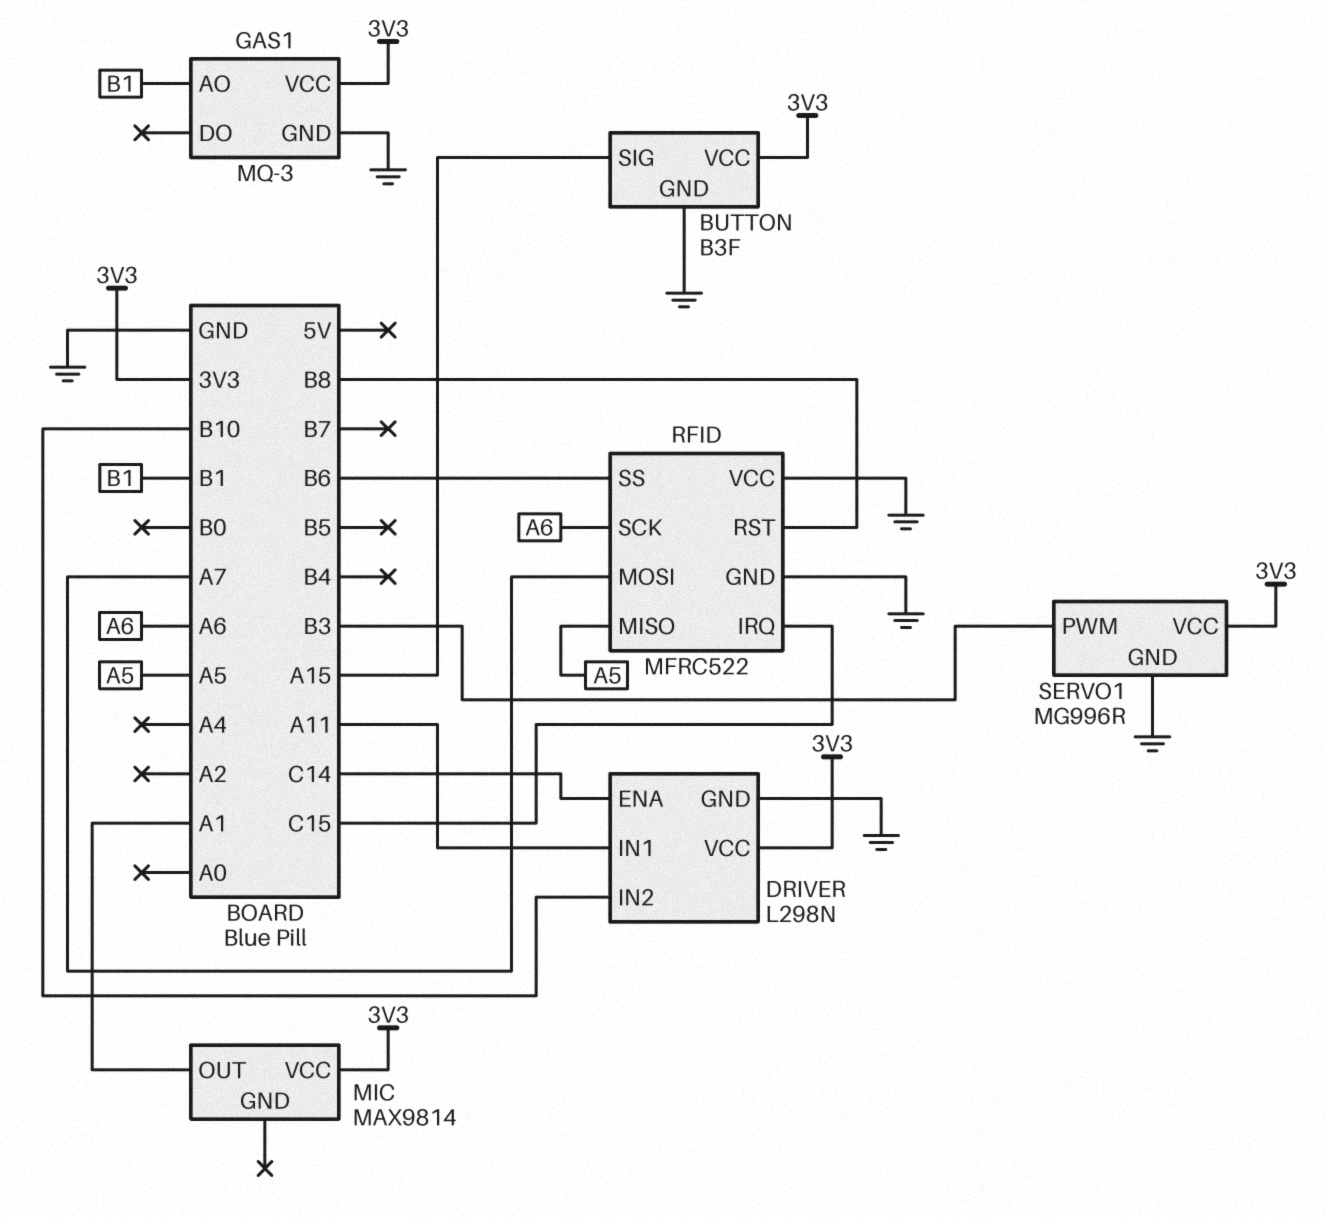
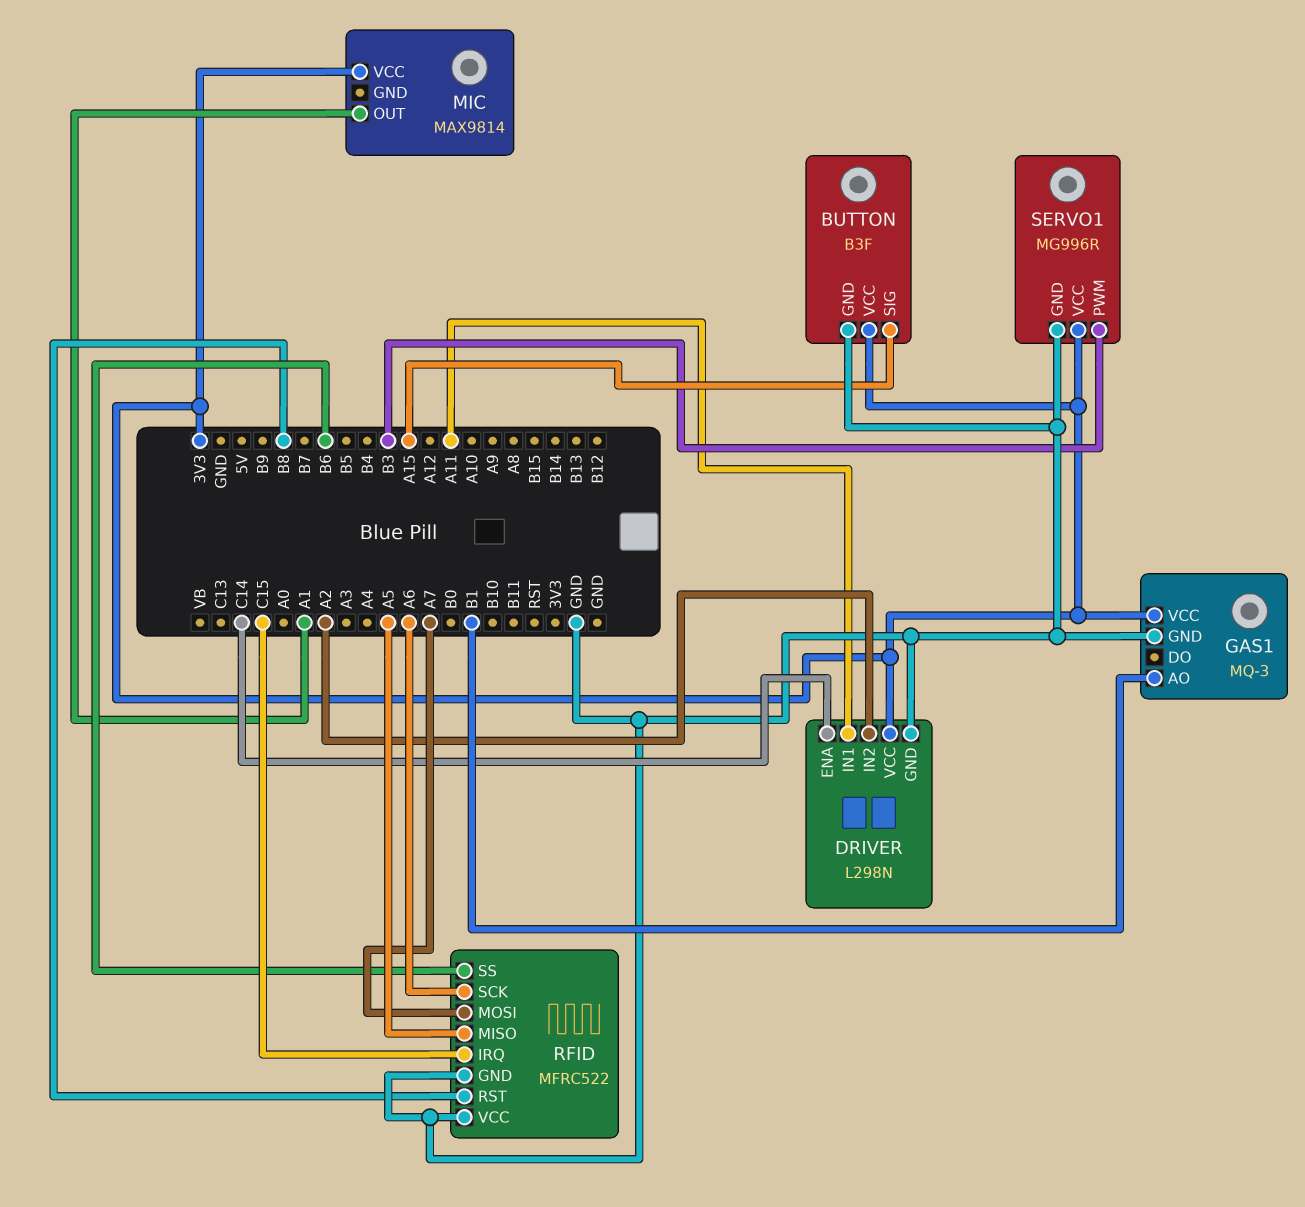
DRIVER pin IN2: B10 -> A2

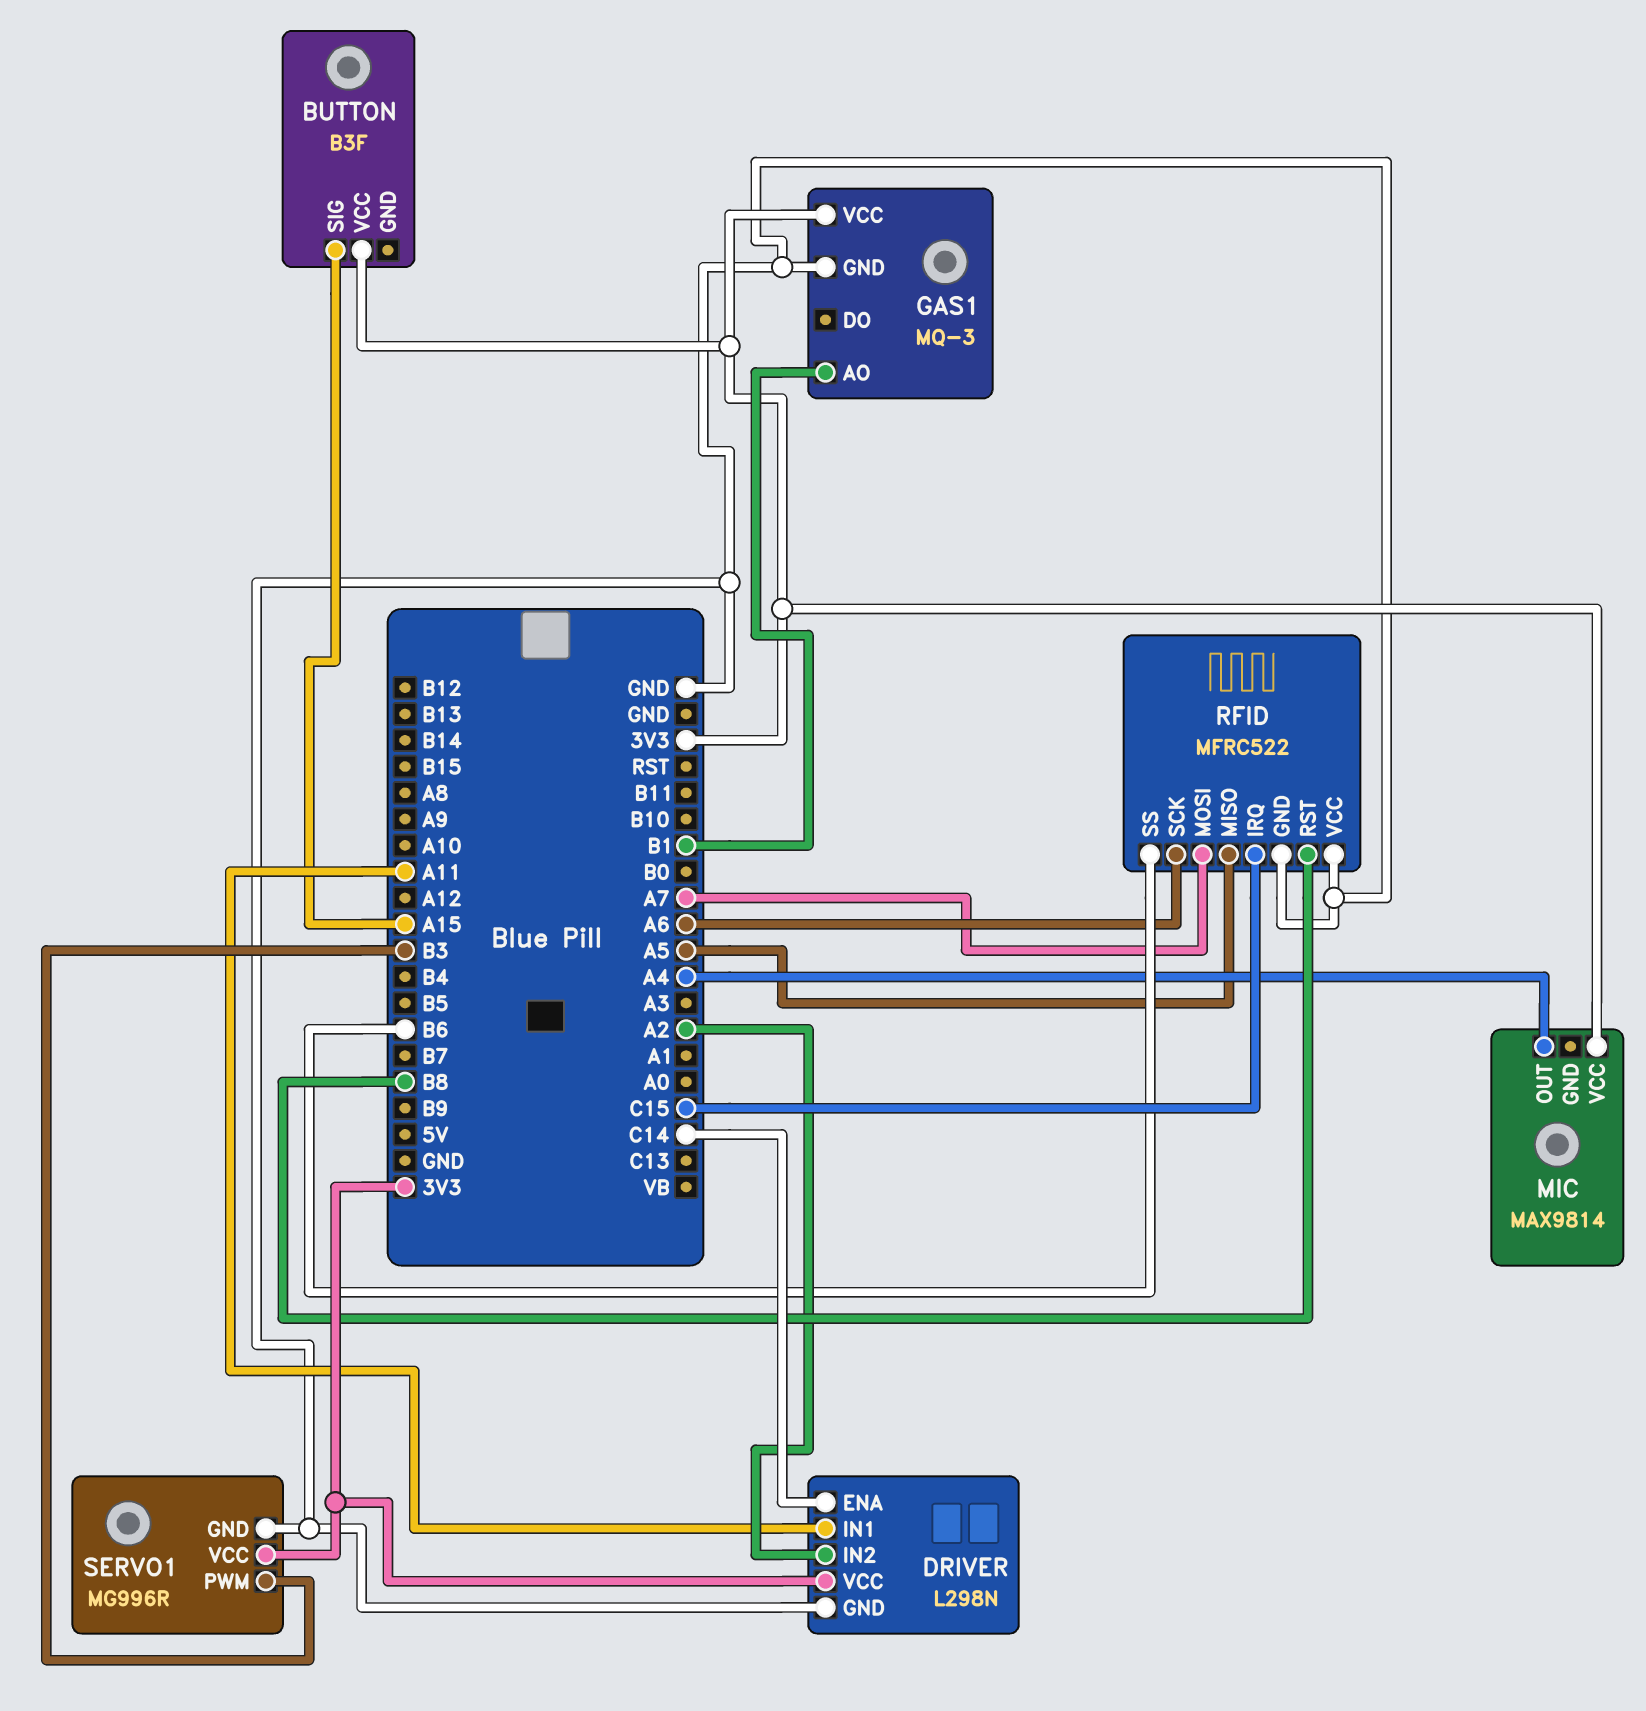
BUTTON pin GND: GND -> none
MIC pin OUT: A1 -> A4

